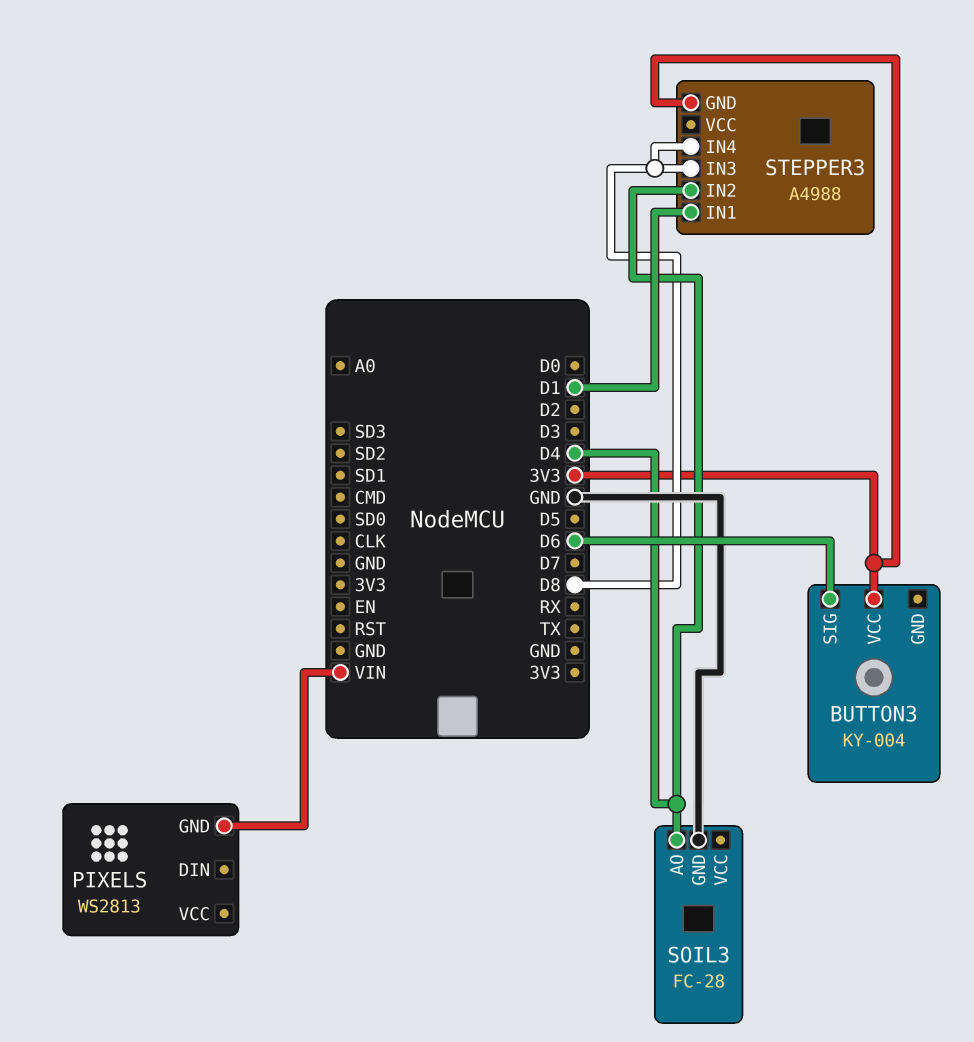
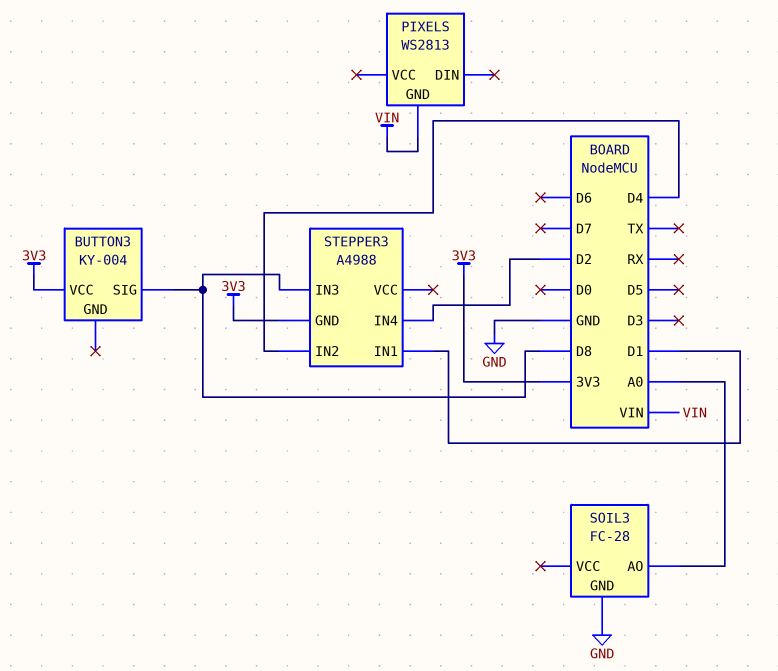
BUTTON3 pin SIG: D6 -> D8
SOIL3 pin AO: D4 -> A0
STEPPER3 pin IN4: D8 -> D2

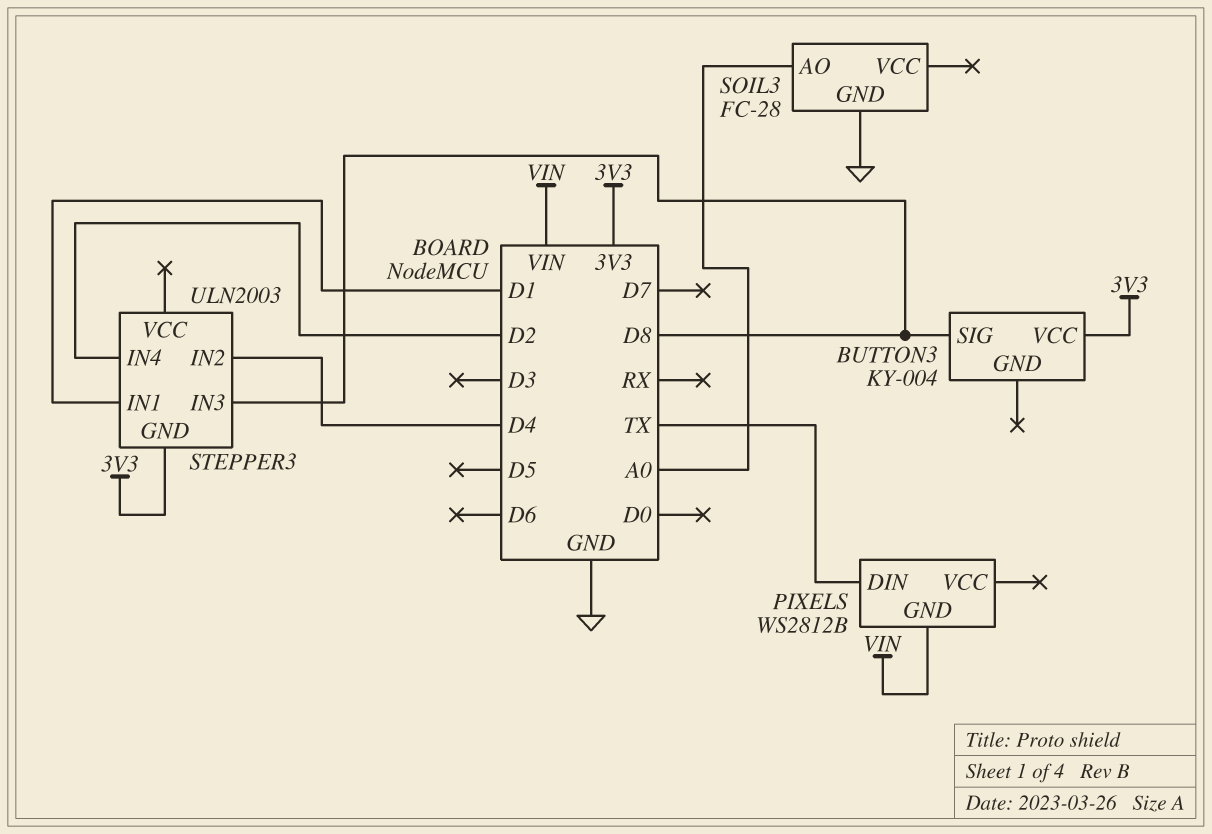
PIXELS: WS2813 -> WS2812B
PIXELS pin DIN: none -> TX
STEPPER3: A4988 -> ULN2003

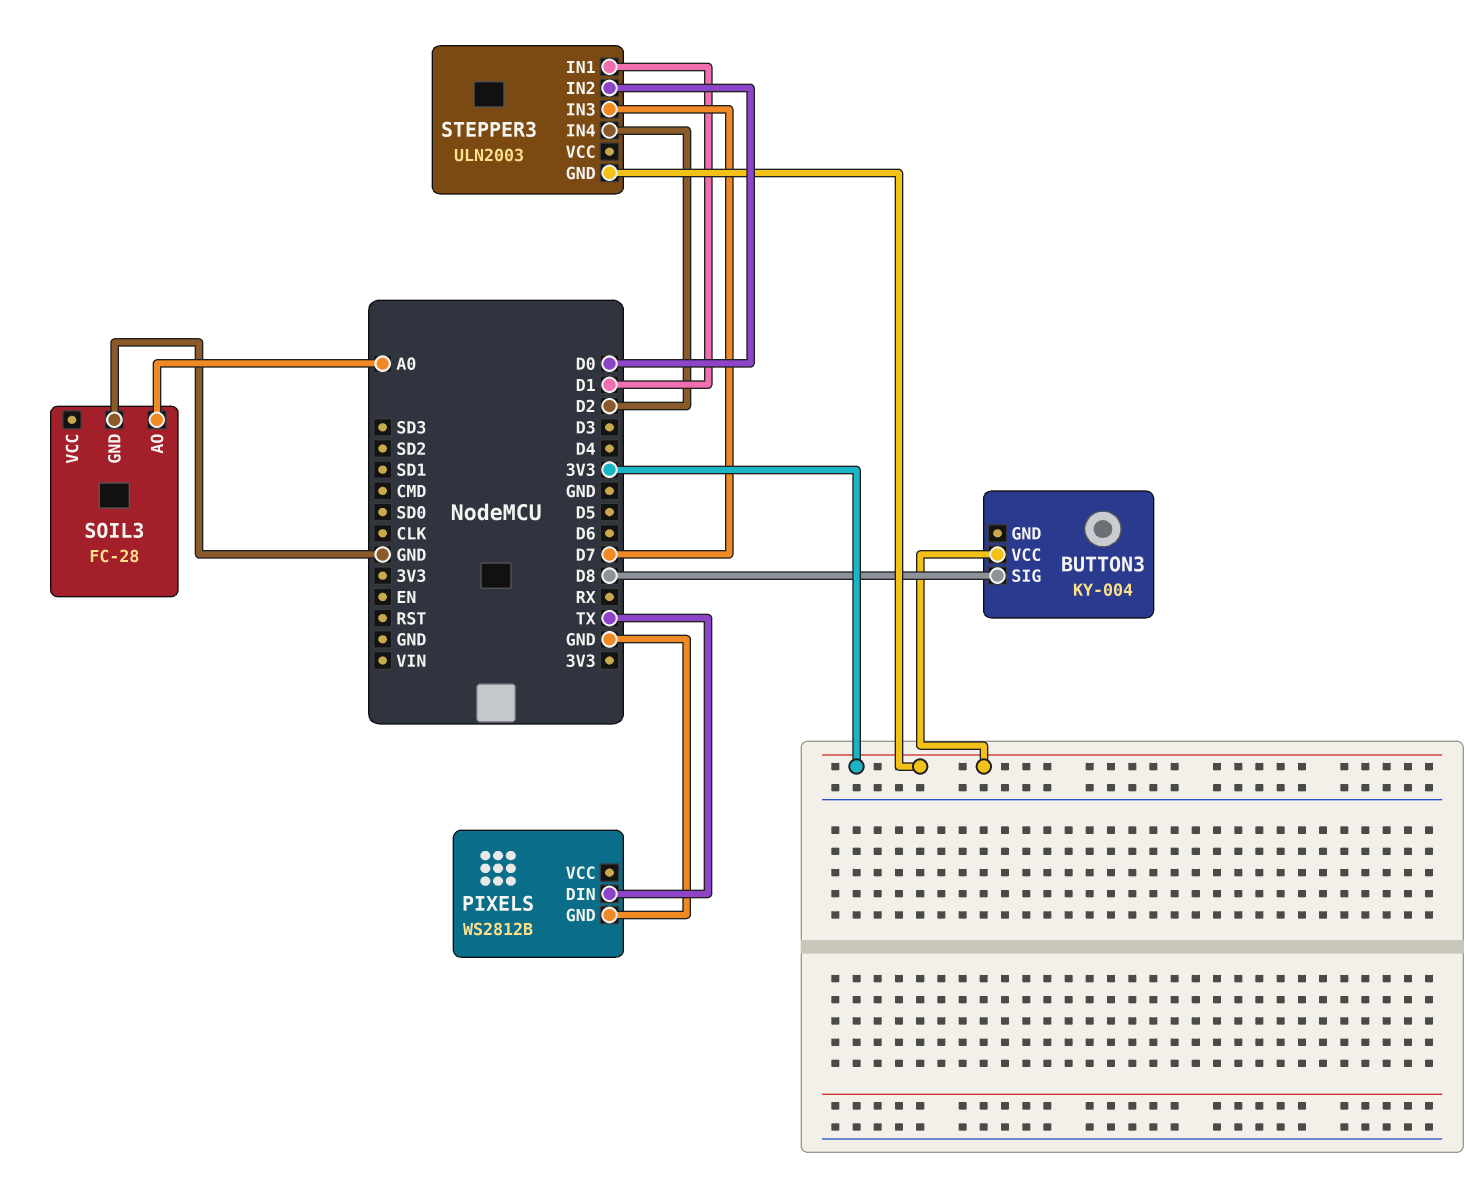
PIXELS pin GND: VIN -> GND
STEPPER3 pin IN2: D4 -> D0
STEPPER3 pin IN3: D8 -> D7

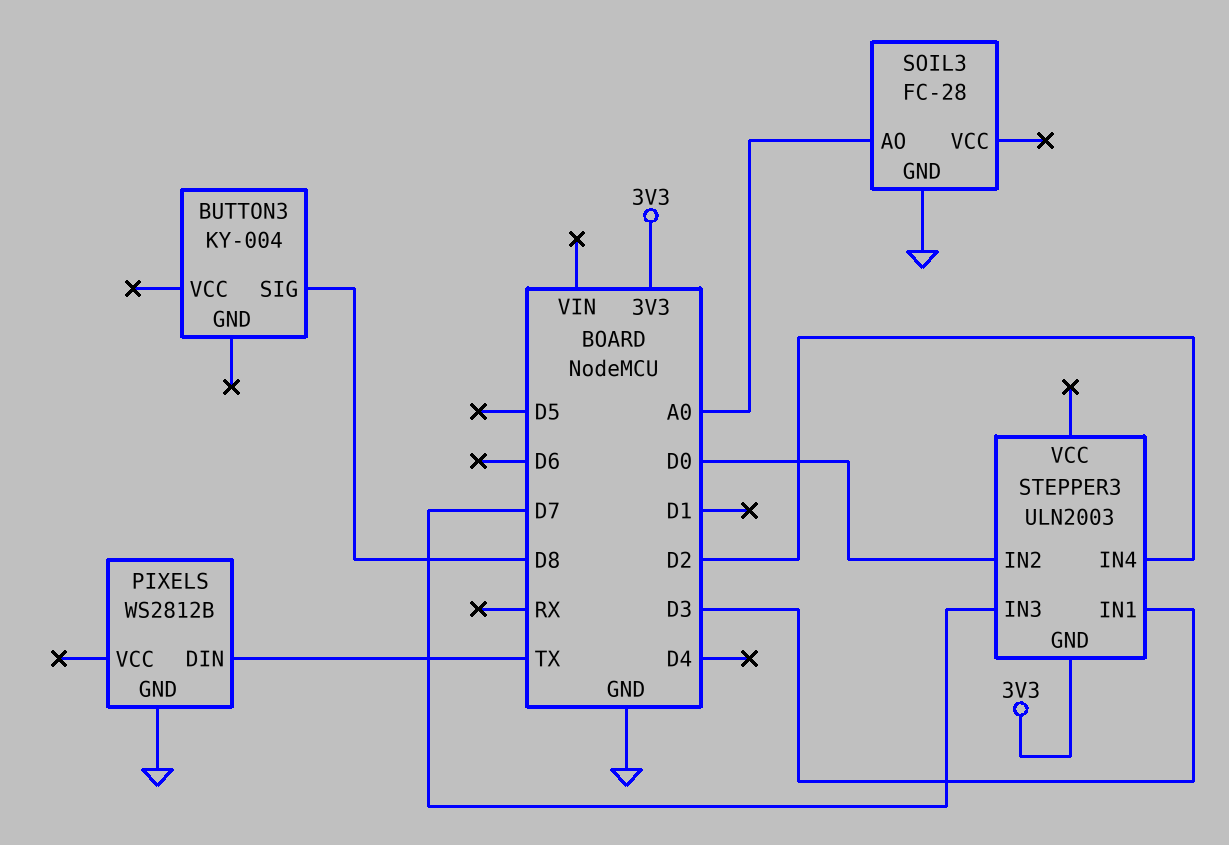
BUTTON3 pin VCC: 3V3 -> none
STEPPER3 pin IN1: D1 -> D3

